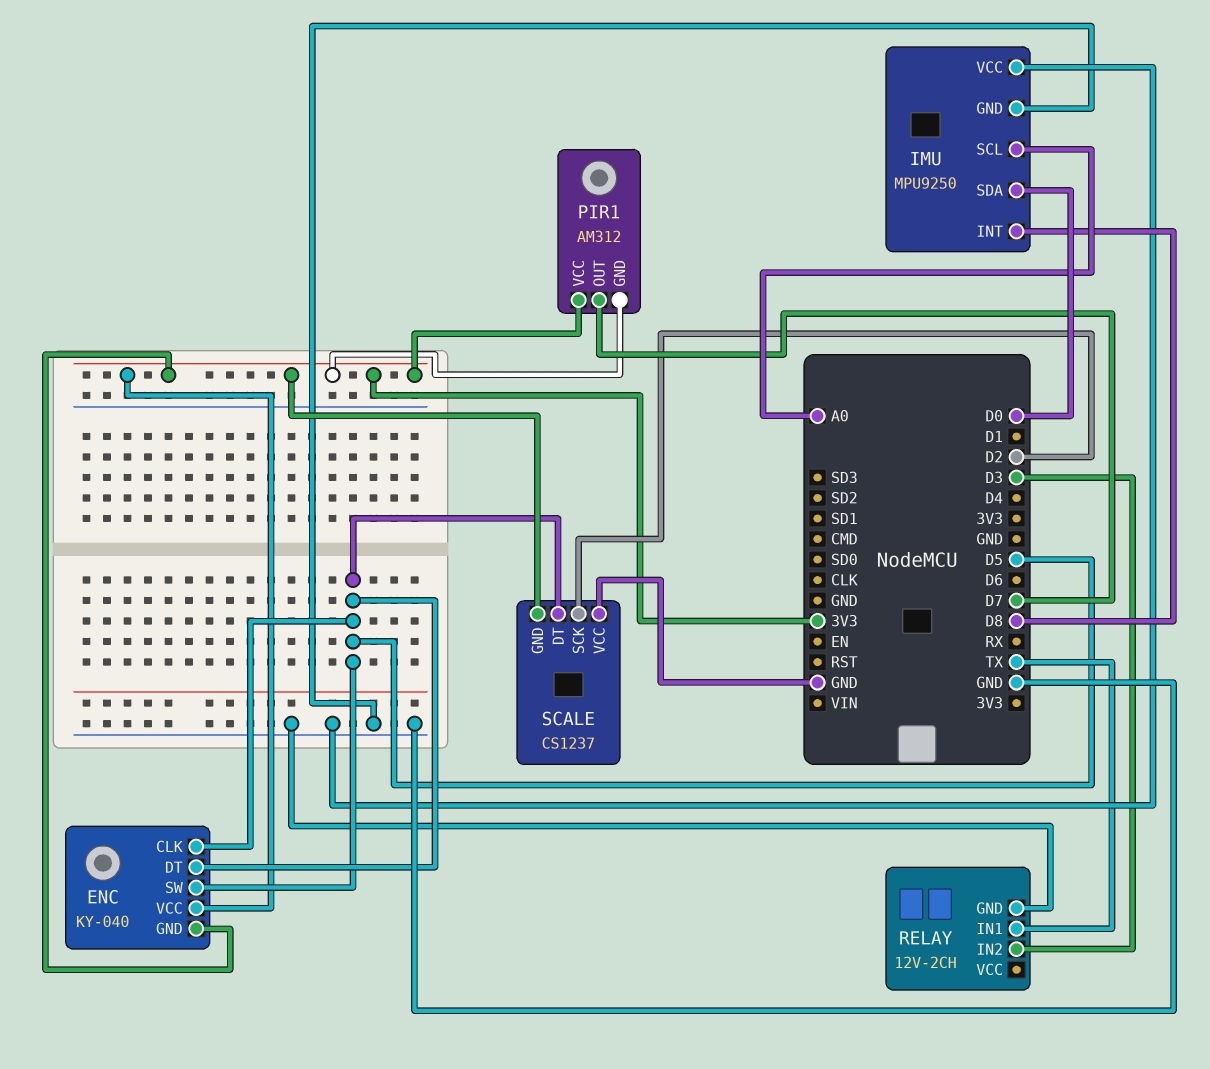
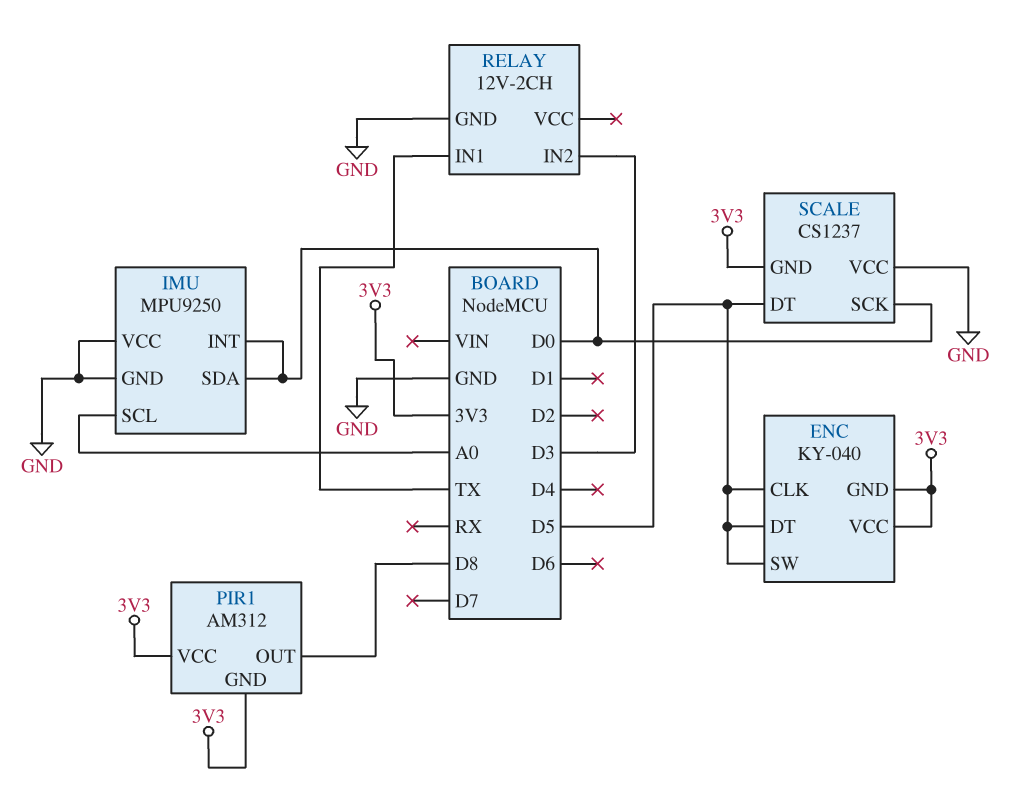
IMU pin INT: D8 -> D0
PIR1 pin OUT: D7 -> D8
SCALE pin SCK: D2 -> D0

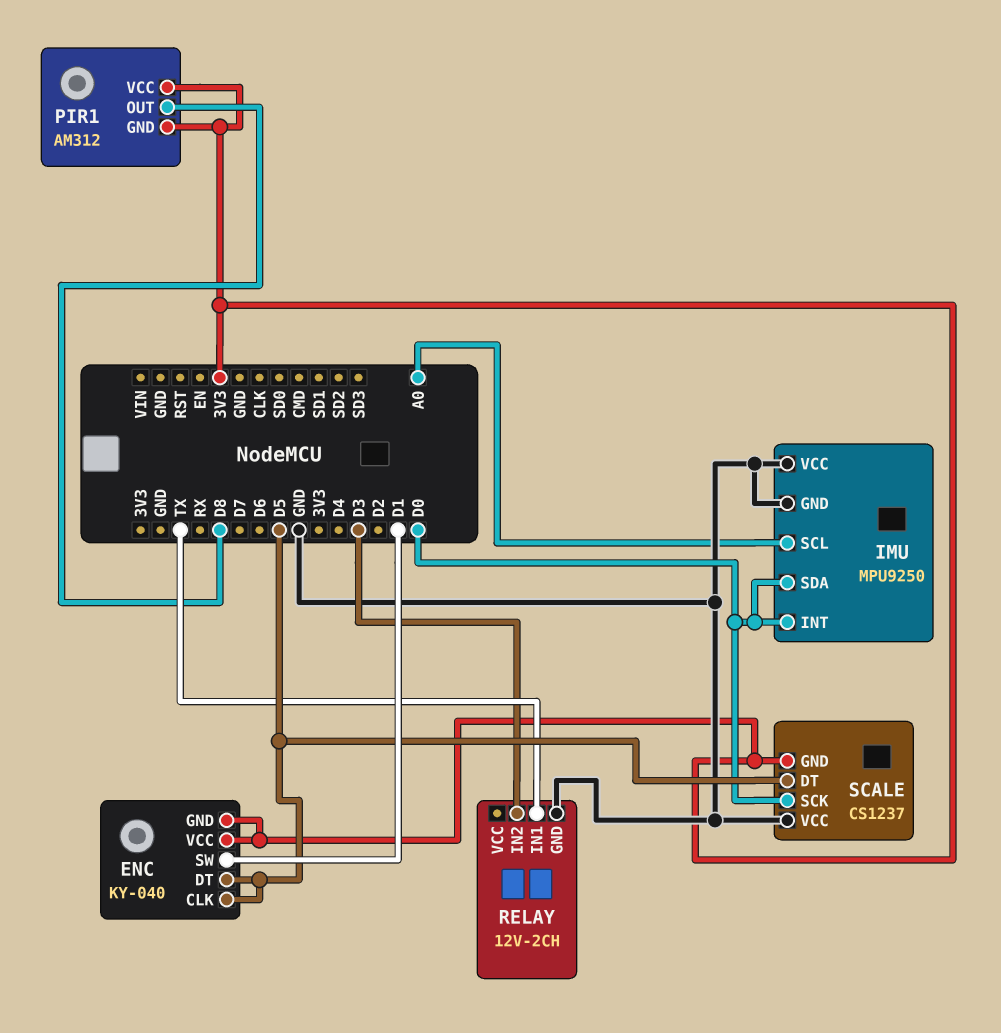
ENC pin SW: D5 -> D1

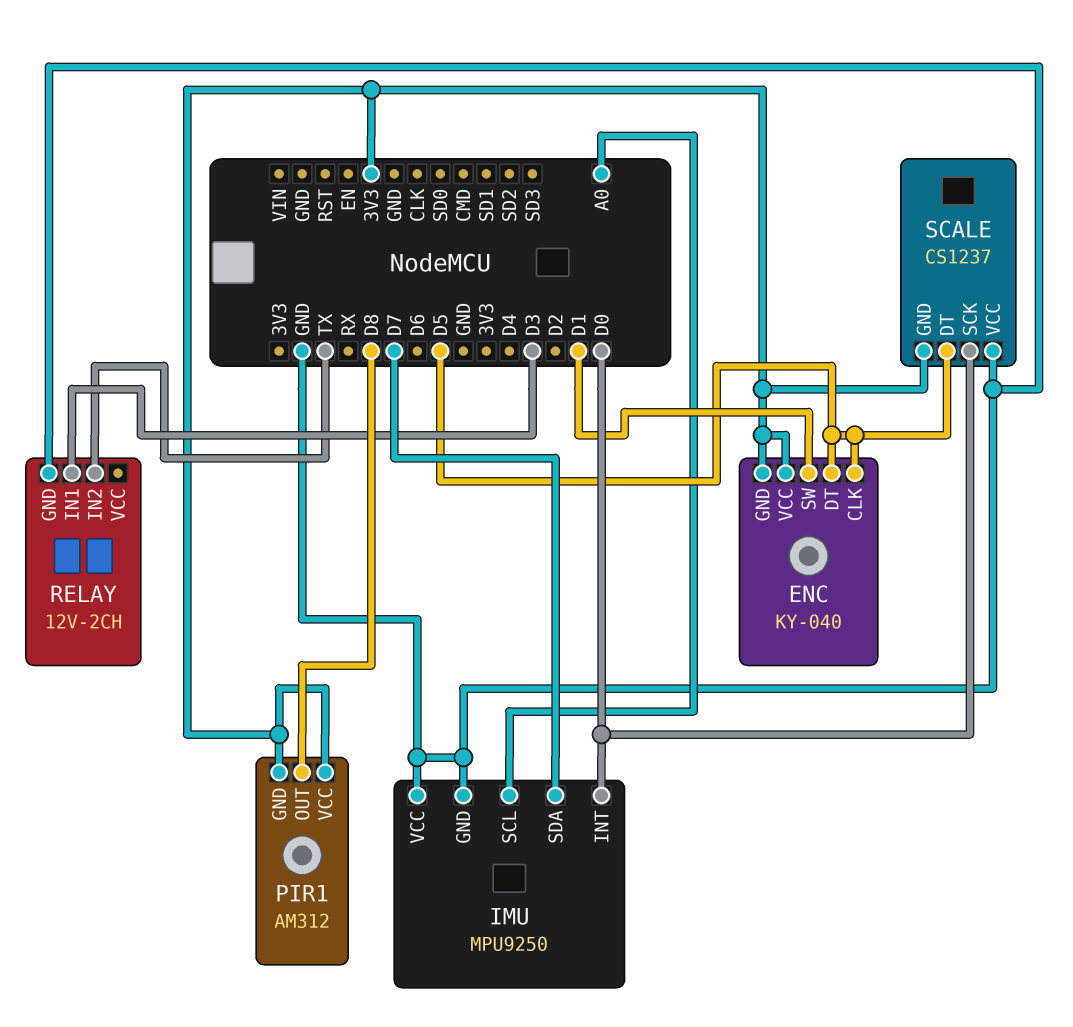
IMU pin SDA: D0 -> D7
RELAY pin IN1: TX -> D3
RELAY pin IN2: D3 -> TX

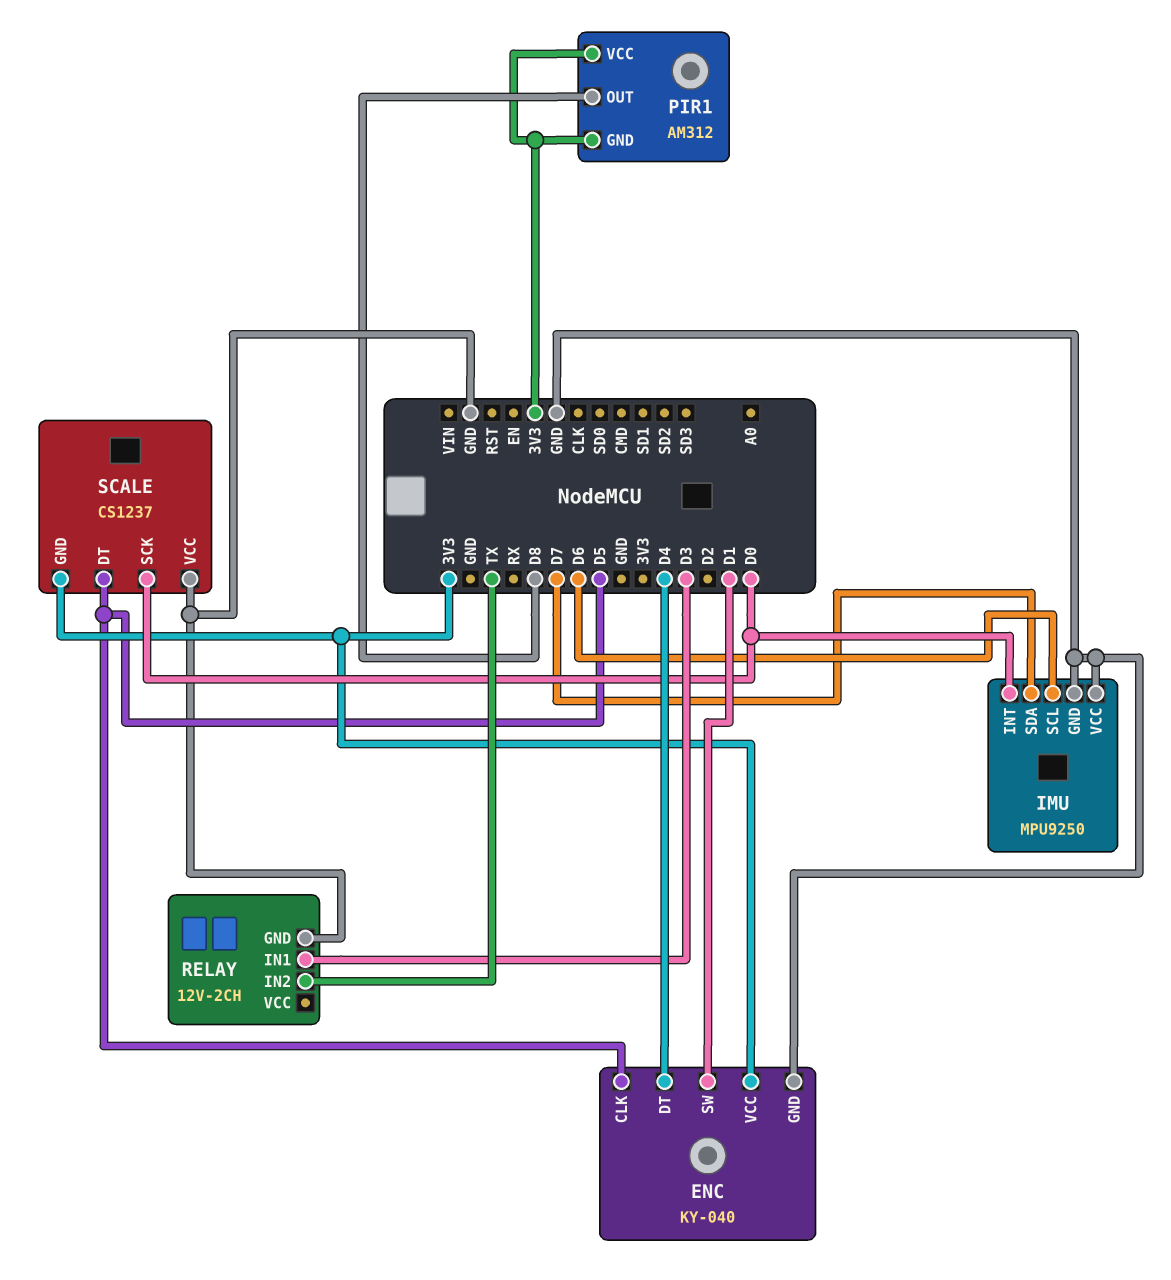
ENC pin DT: D5 -> D4
ENC pin GND: 3V3 -> GND
IMU pin SCL: A0 -> D6

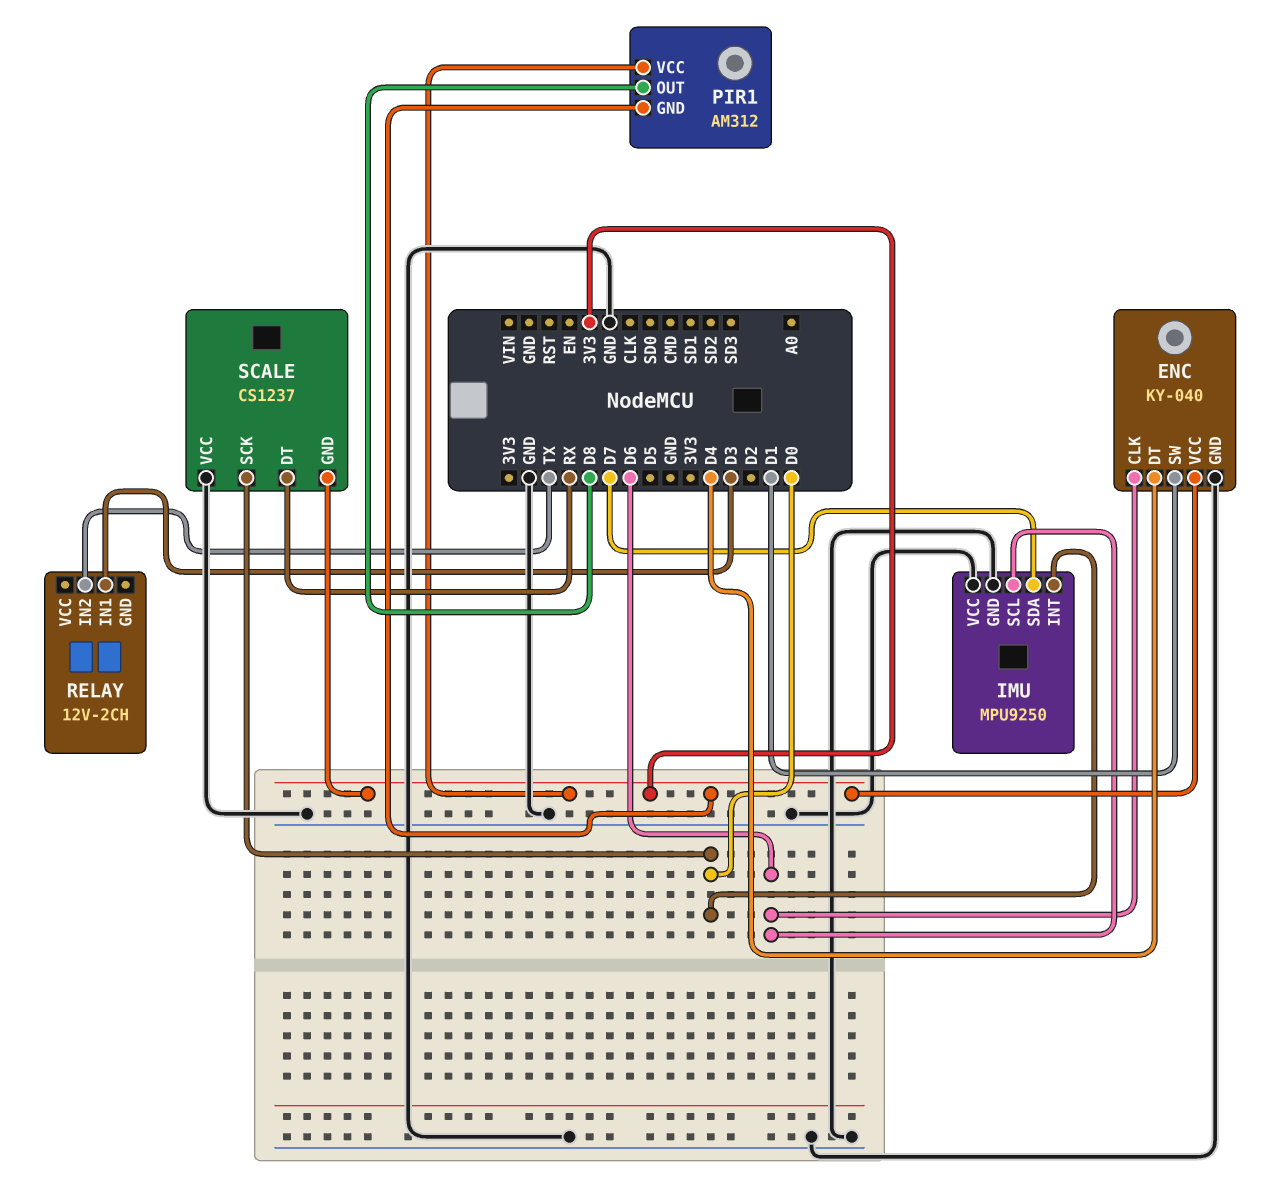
ENC pin CLK: D5 -> D6
RELAY pin GND: GND -> none
SCALE pin DT: D5 -> RX

